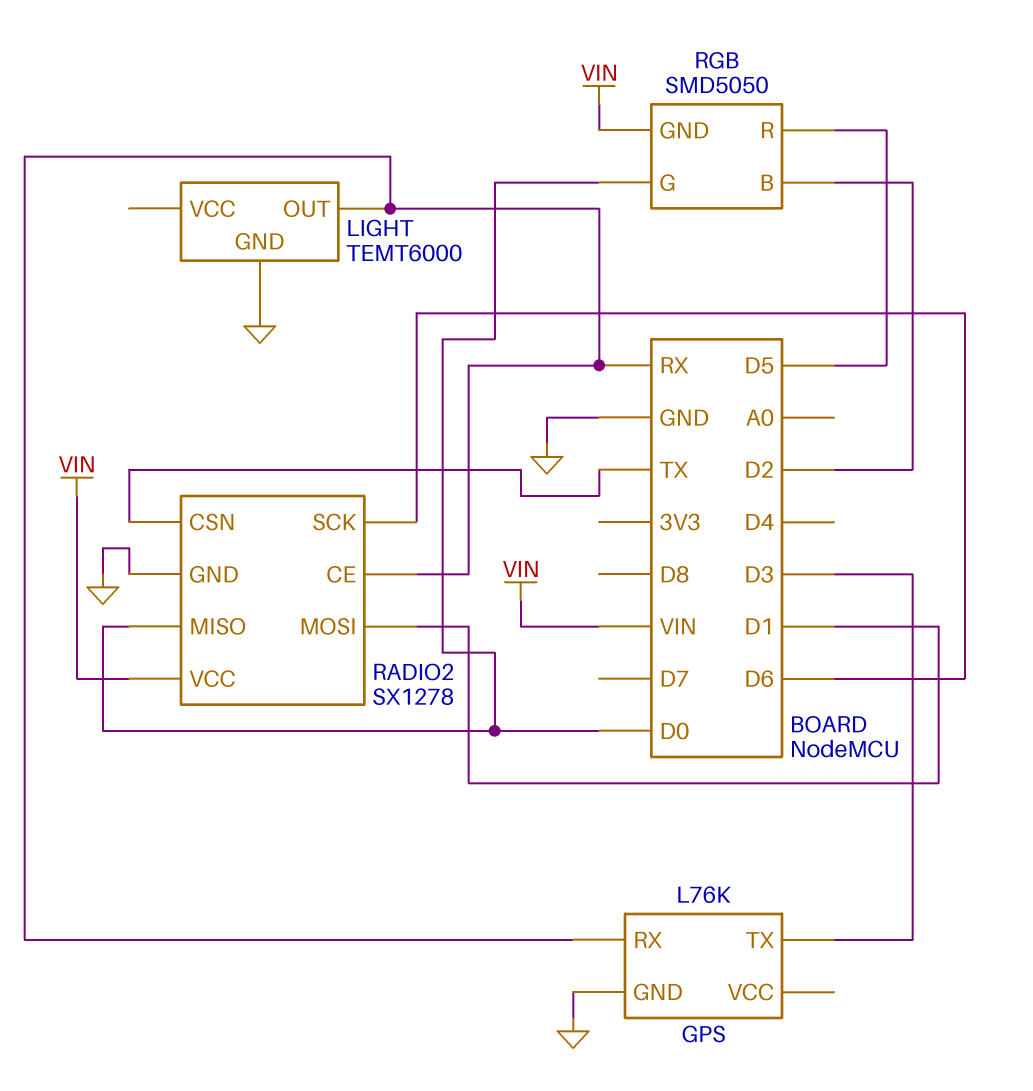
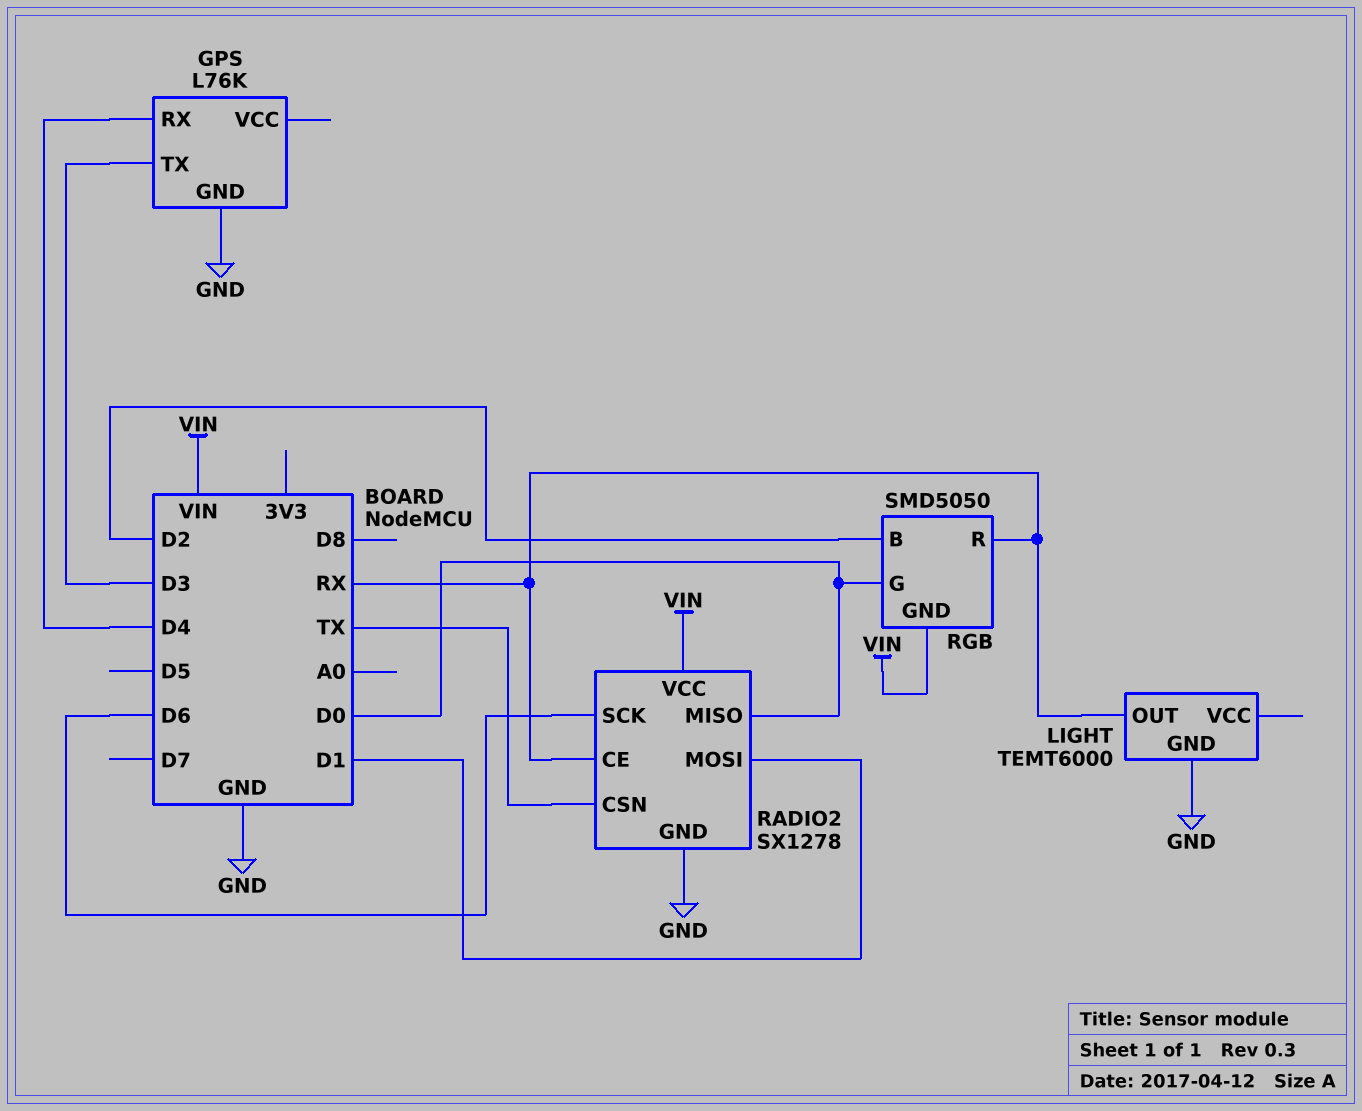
GPS pin RX: RX -> D4
RGB pin R: D5 -> RX

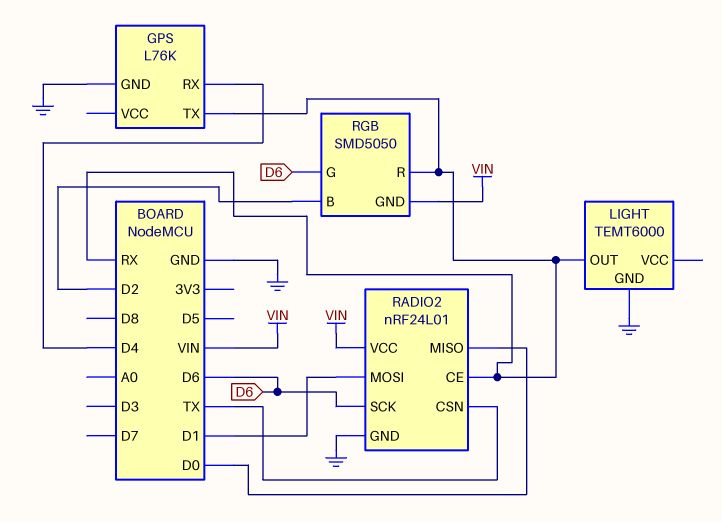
GPS pin TX: D3 -> RX
RADIO2: SX1278 -> nRF24L01
RGB pin G: D0 -> D6

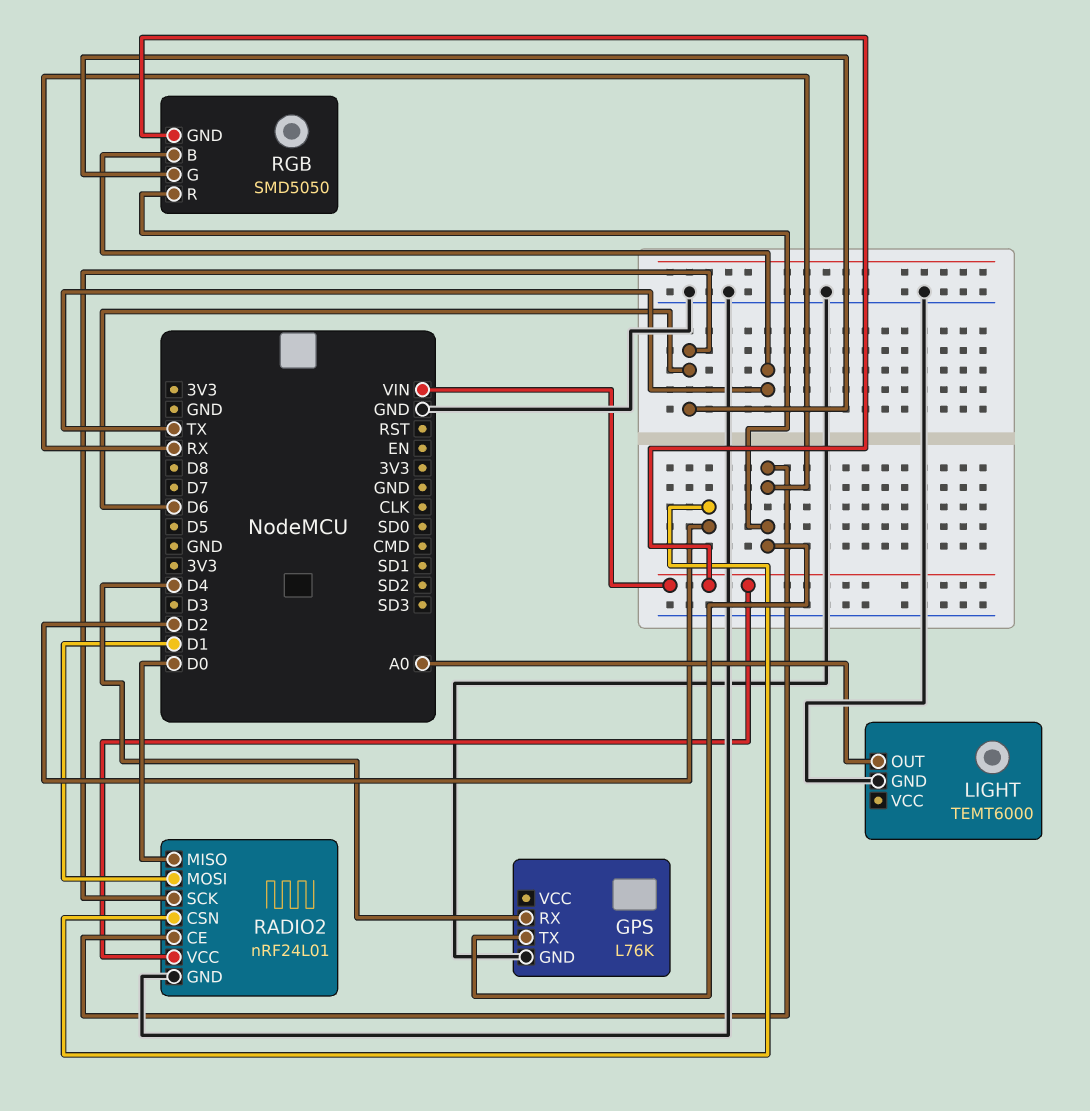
LIGHT pin OUT: RX -> A0
RADIO2 pin CSN: TX -> D2
RGB pin B: D2 -> TX

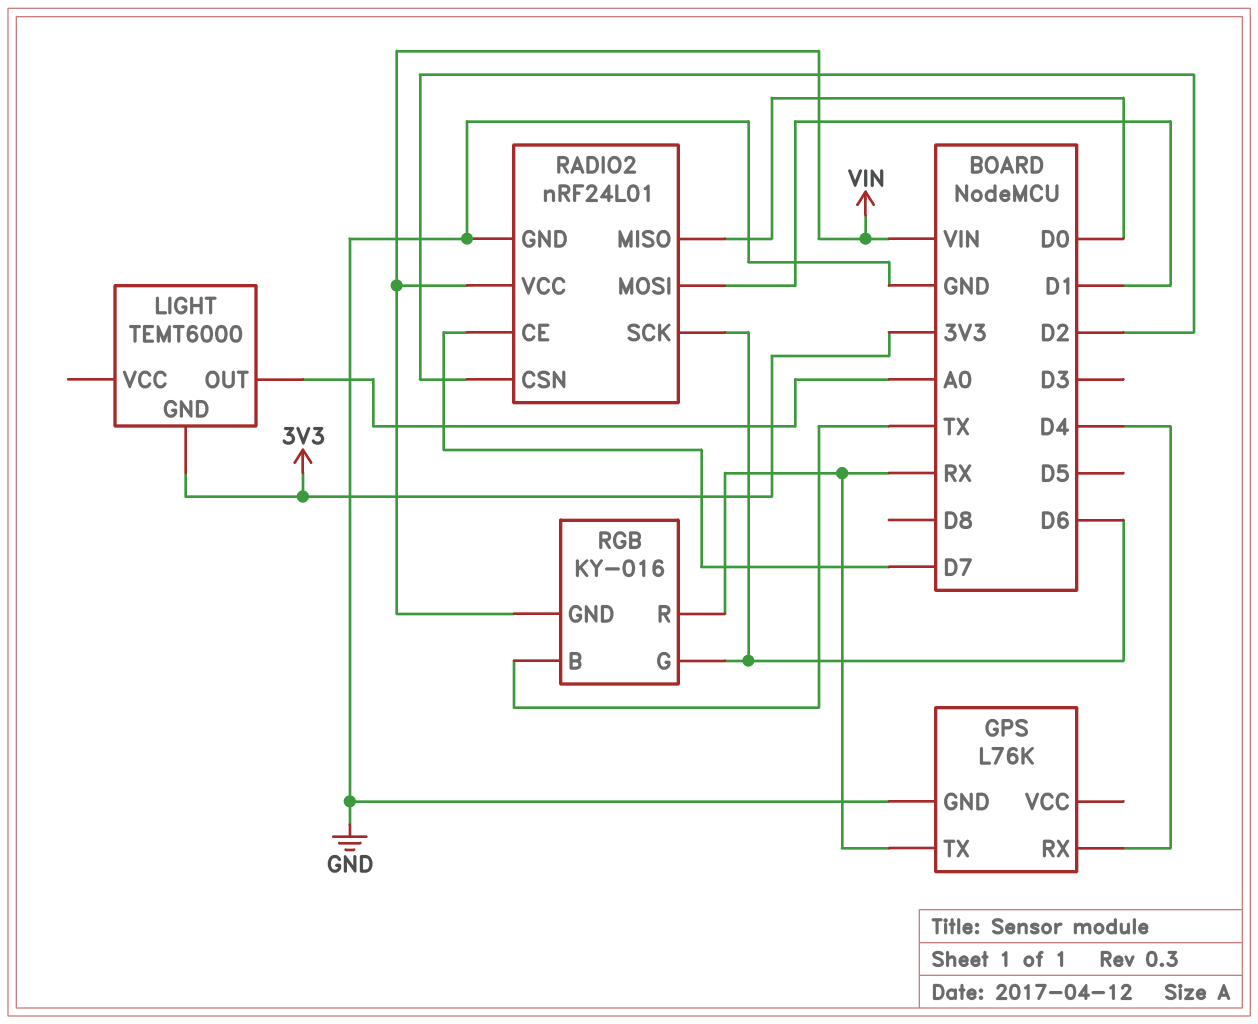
LIGHT pin GND: GND -> 3V3
RADIO2 pin CE: RX -> D7
RGB: SMD5050 -> KY-016

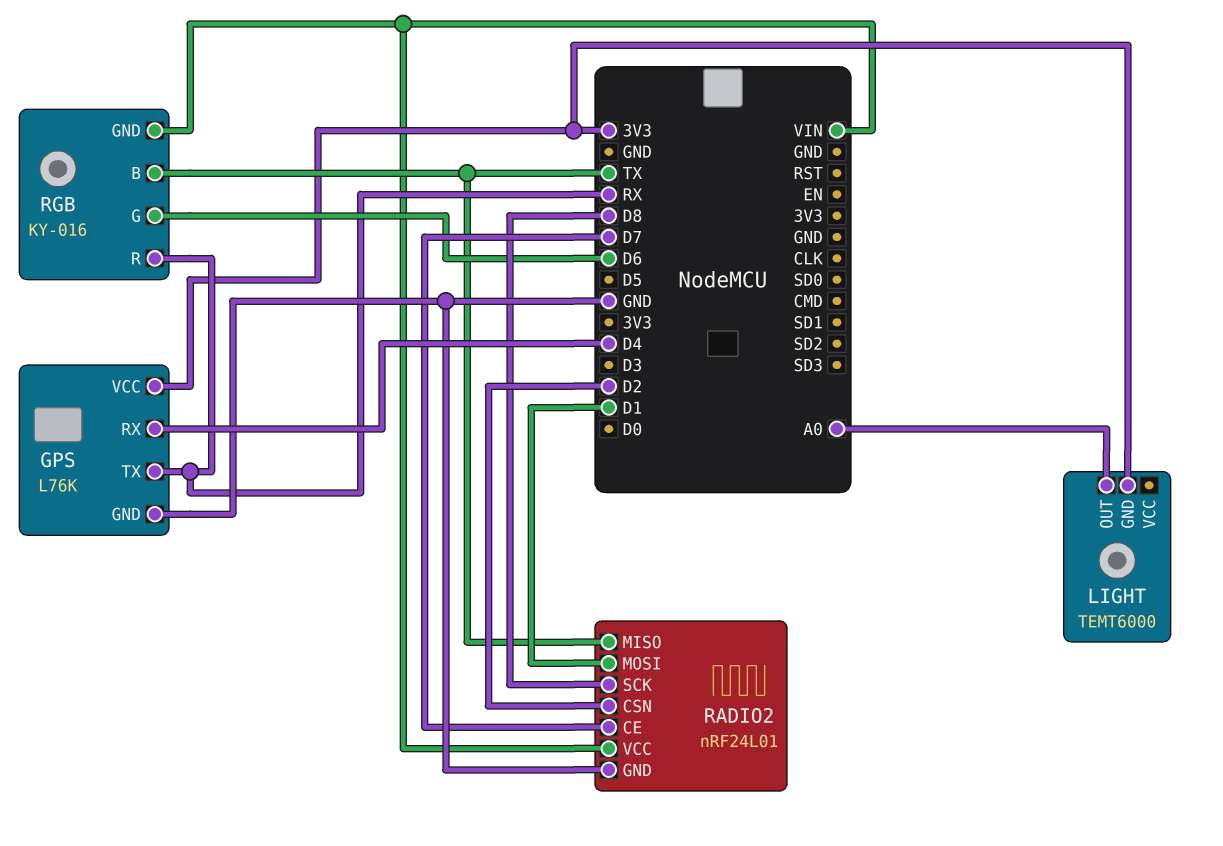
GPS pin VCC: none -> 3V3
RADIO2 pin MISO: D0 -> TX
RADIO2 pin SCK: D6 -> D8

